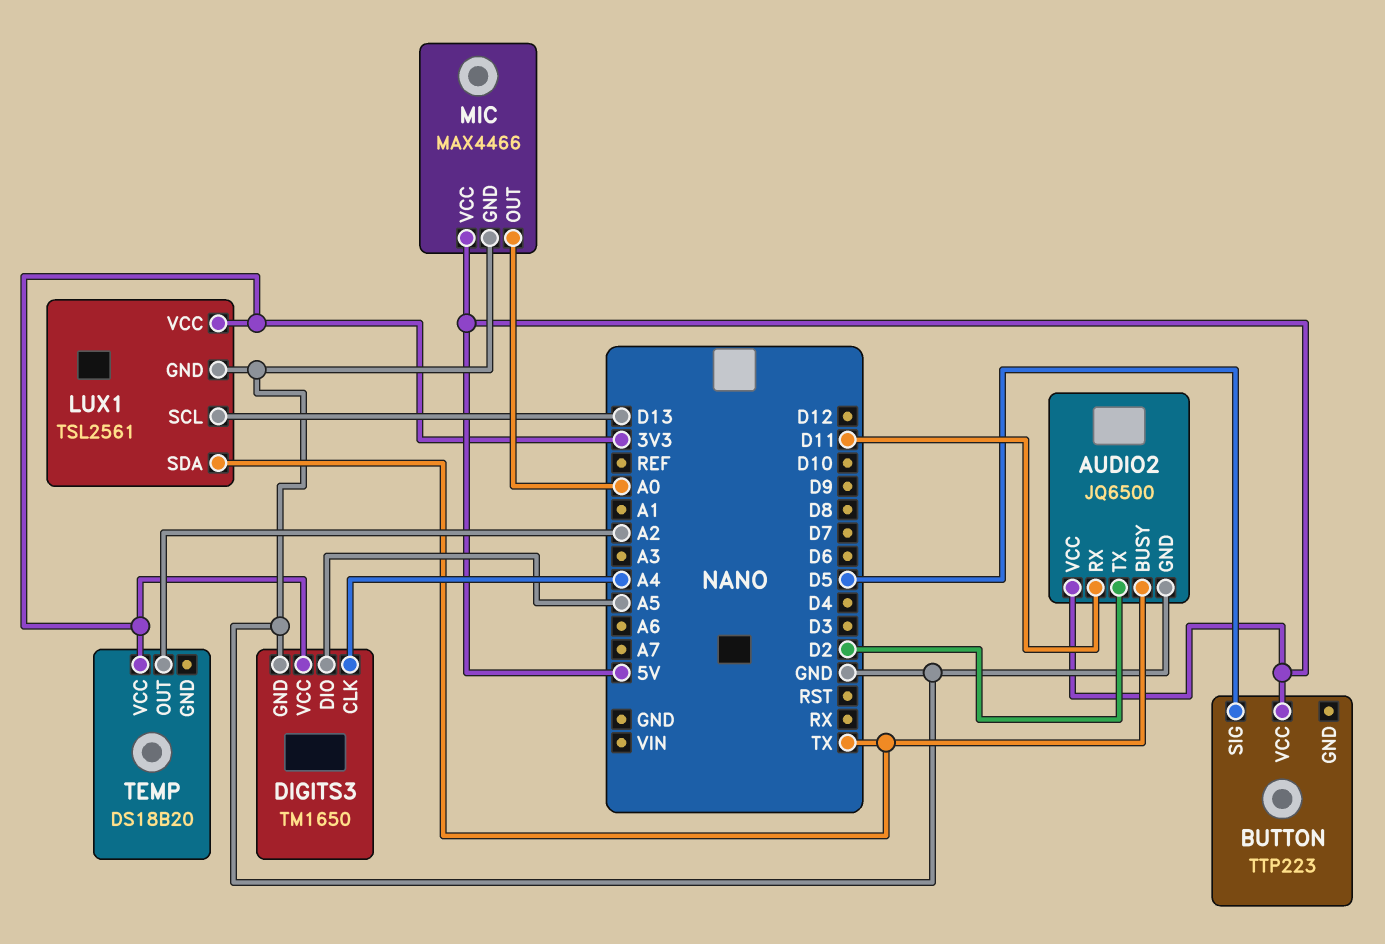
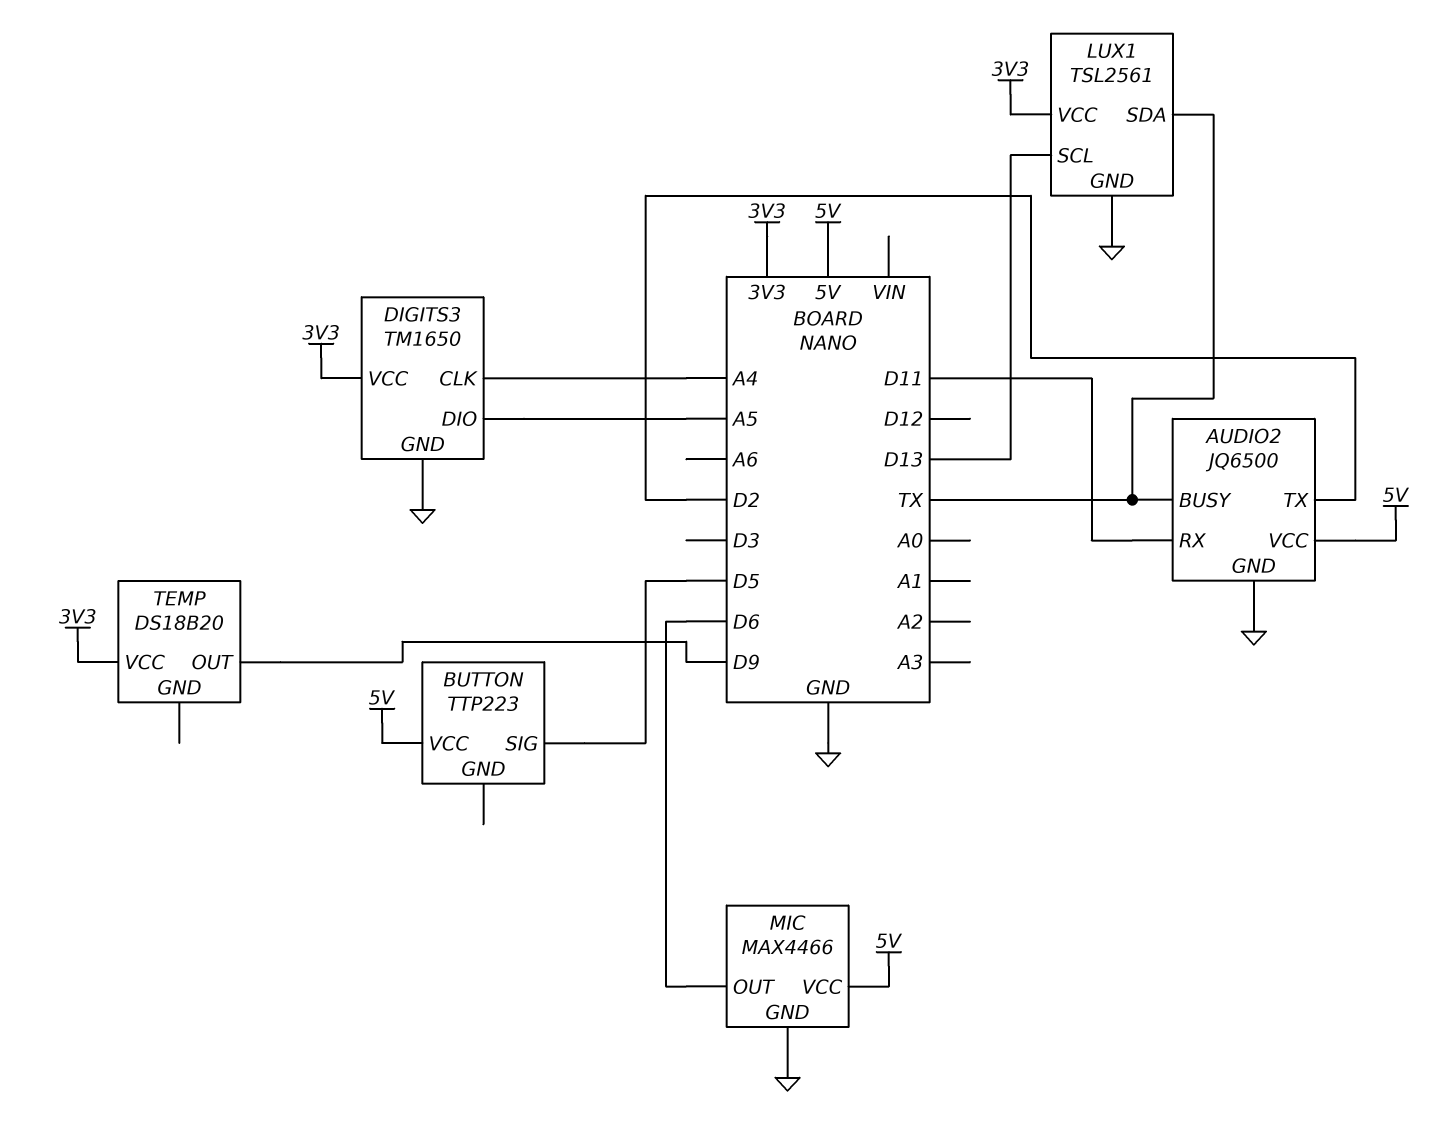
MIC pin OUT: A0 -> D6
TEMP pin OUT: A2 -> D9

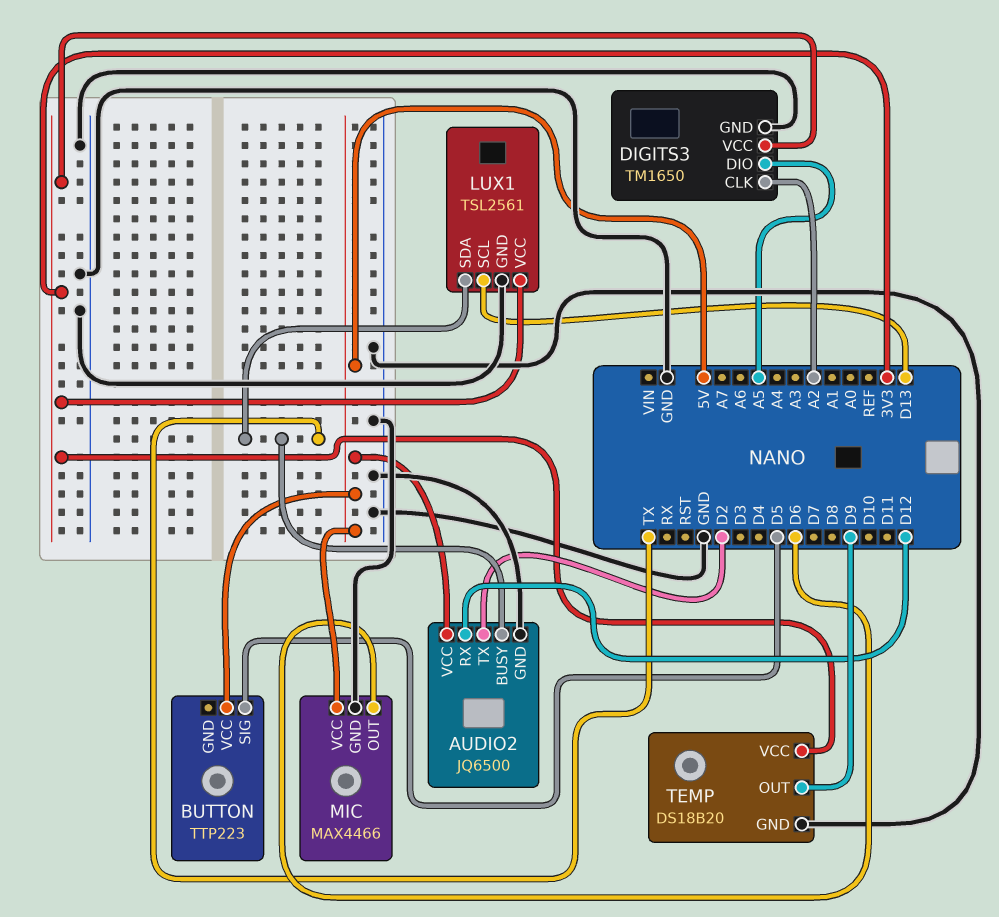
AUDIO2 pin RX: D11 -> D12
DIGITS3 pin CLK: A4 -> A2
TEMP pin GND: none -> GND

